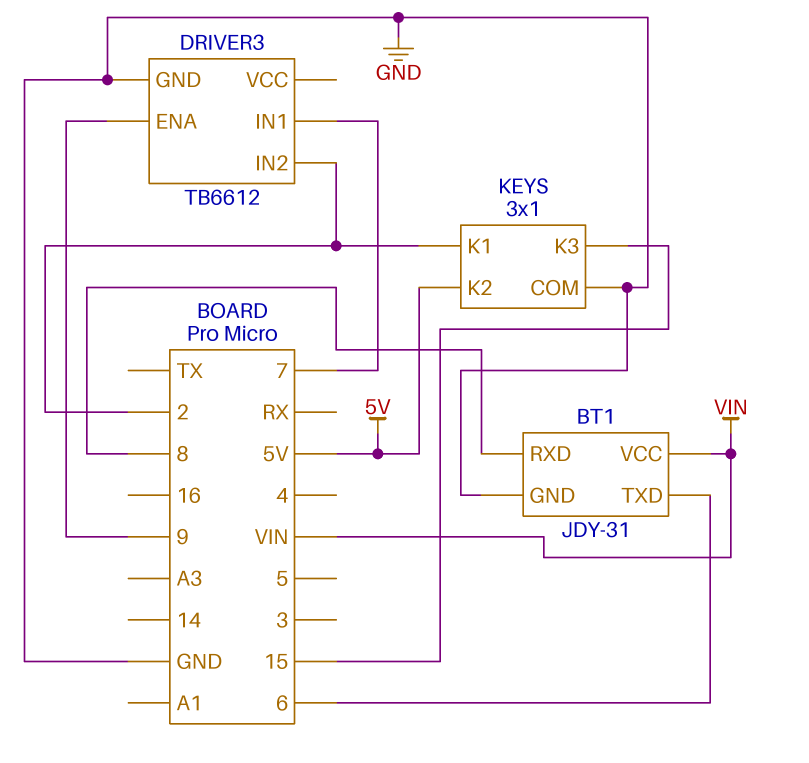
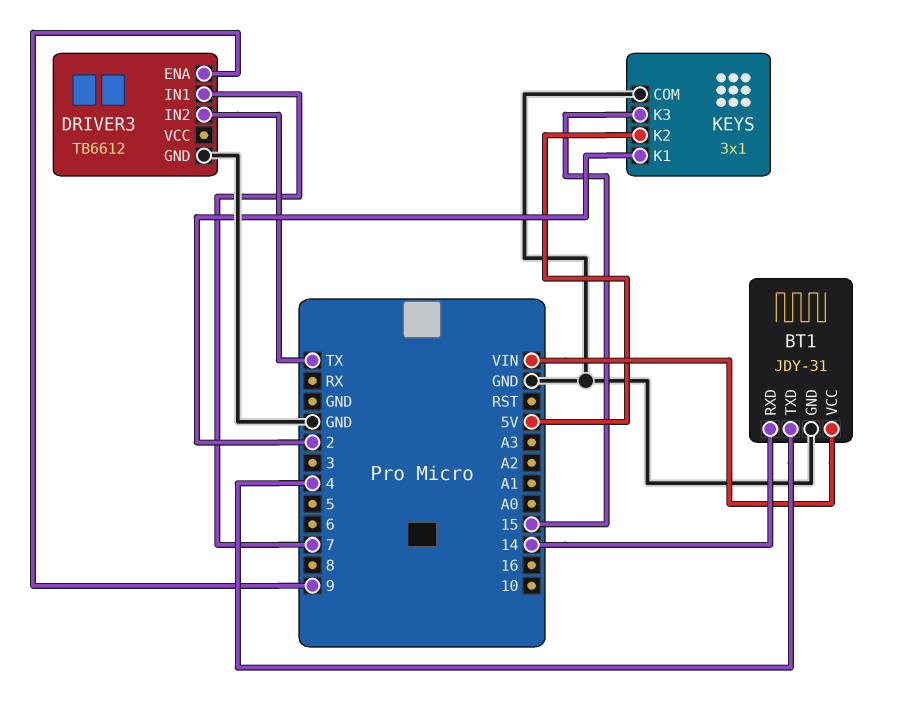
BT1 pin RXD: 8 -> 14
BT1 pin TXD: 6 -> 4
DRIVER3 pin IN2: 2 -> TX

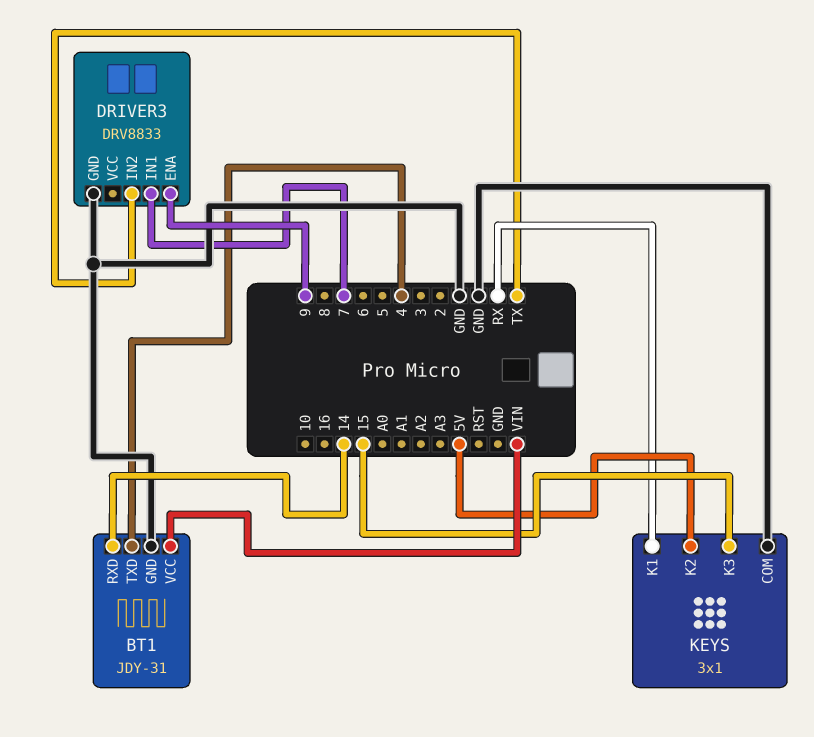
DRIVER3: TB6612 -> DRV8833
KEYS pin K1: 2 -> RX

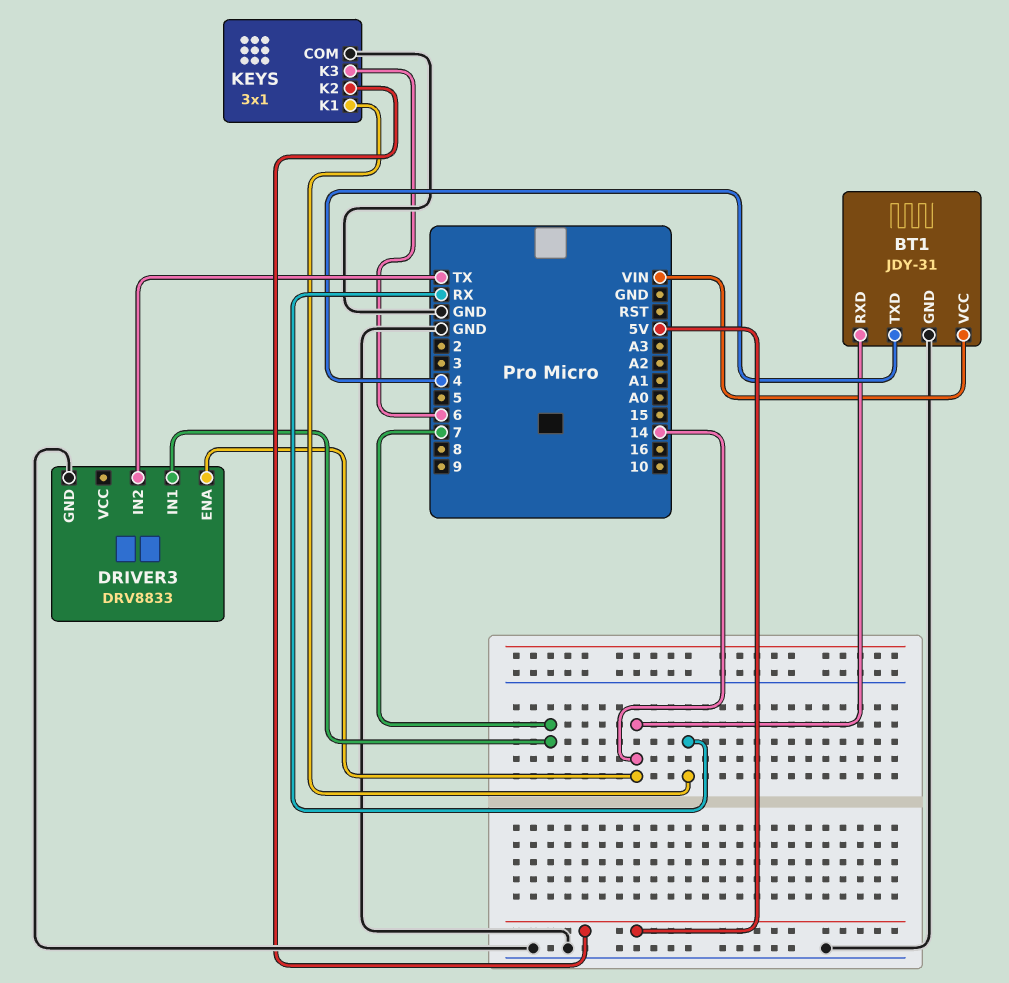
DRIVER3 pin ENA: 9 -> 14
KEYS pin K3: 15 -> 6

